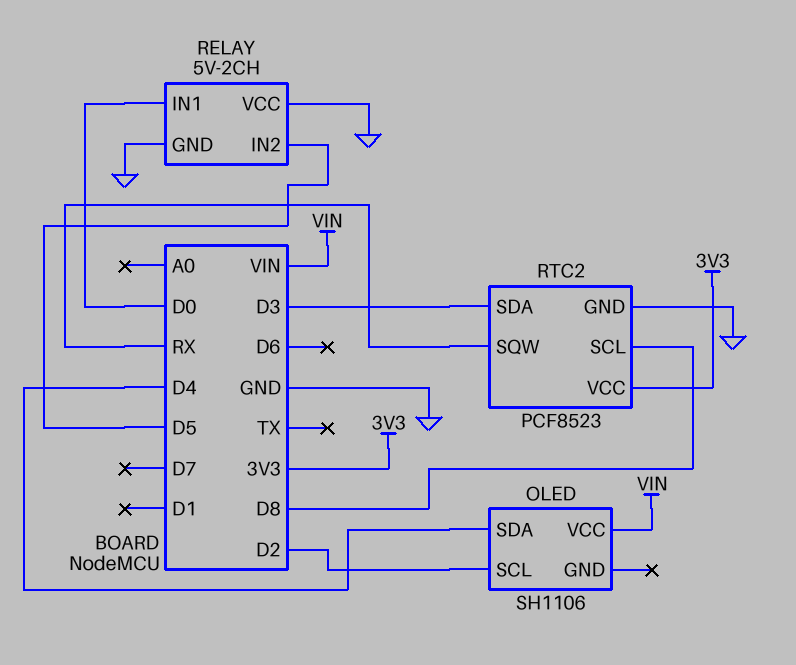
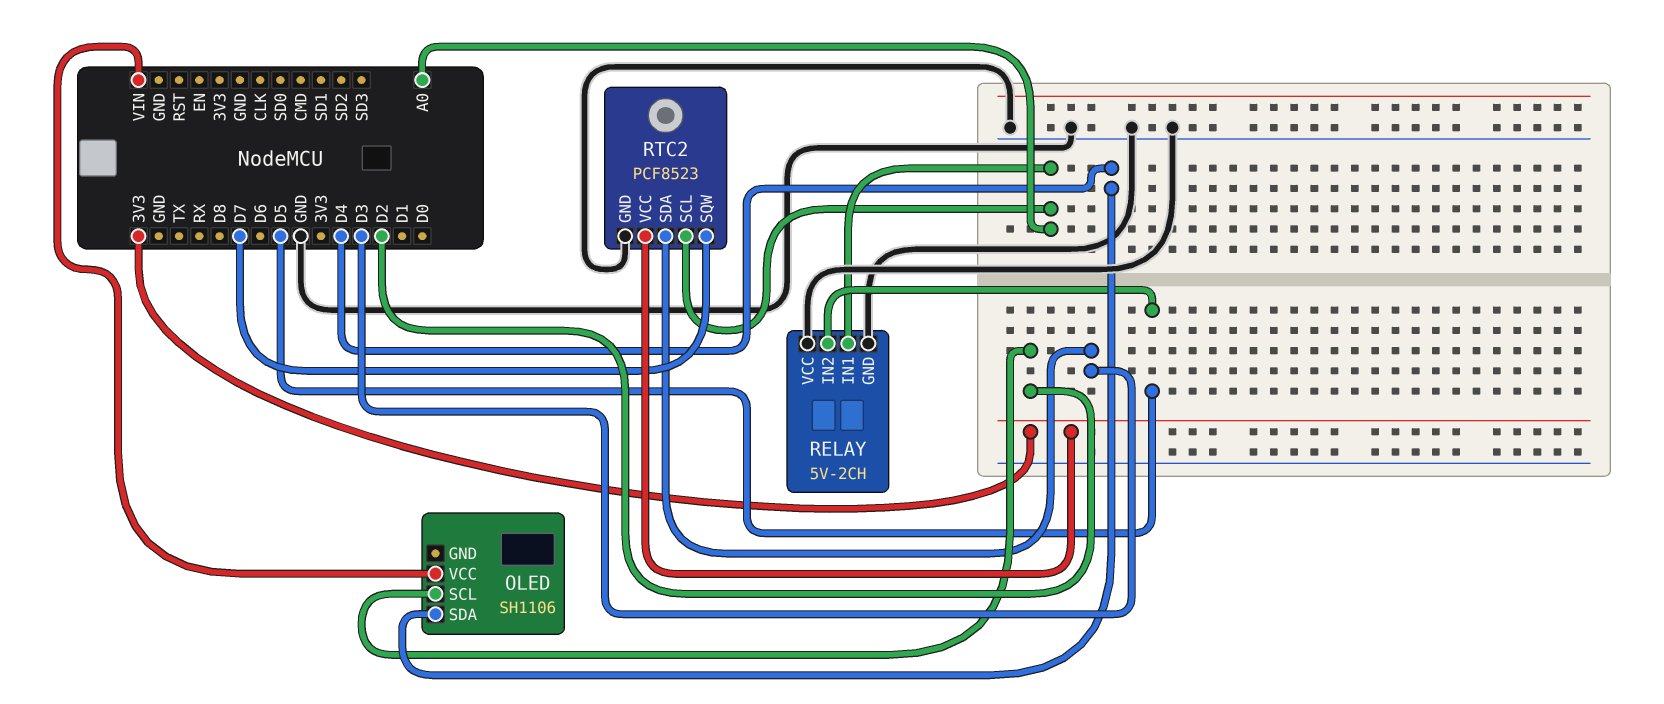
RELAY pin IN1: D0 -> A0
RTC2 pin SCL: D8 -> A0
RTC2 pin SQW: RX -> D7

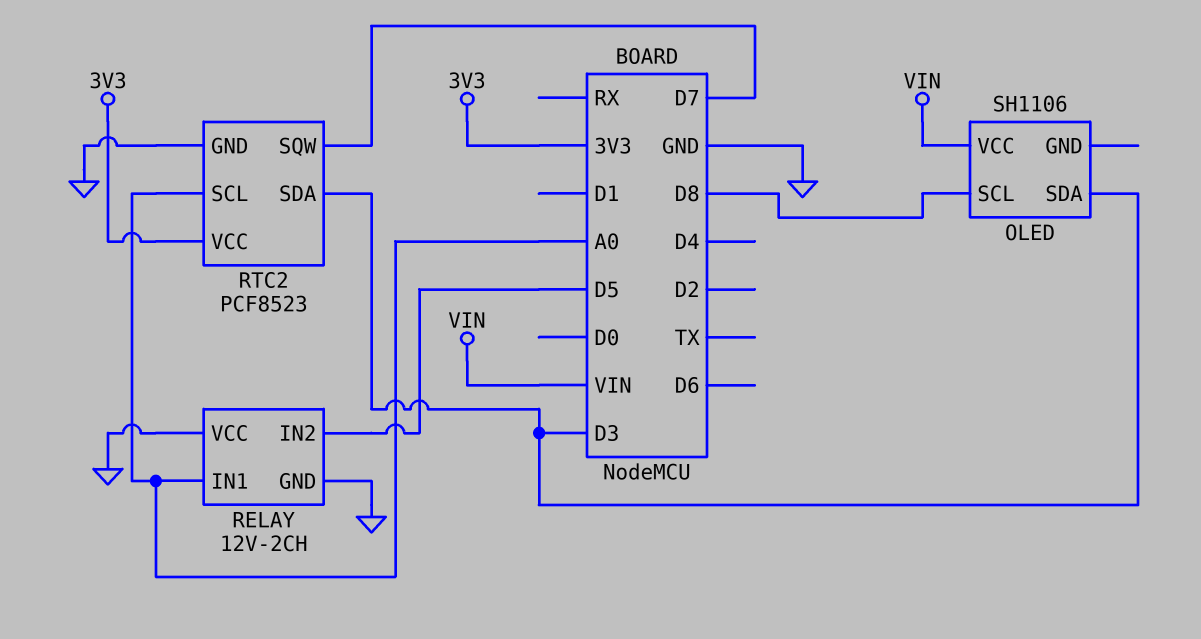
OLED pin SCL: D2 -> D8
OLED pin SDA: D4 -> D3
RELAY: 5V-2CH -> 12V-2CH

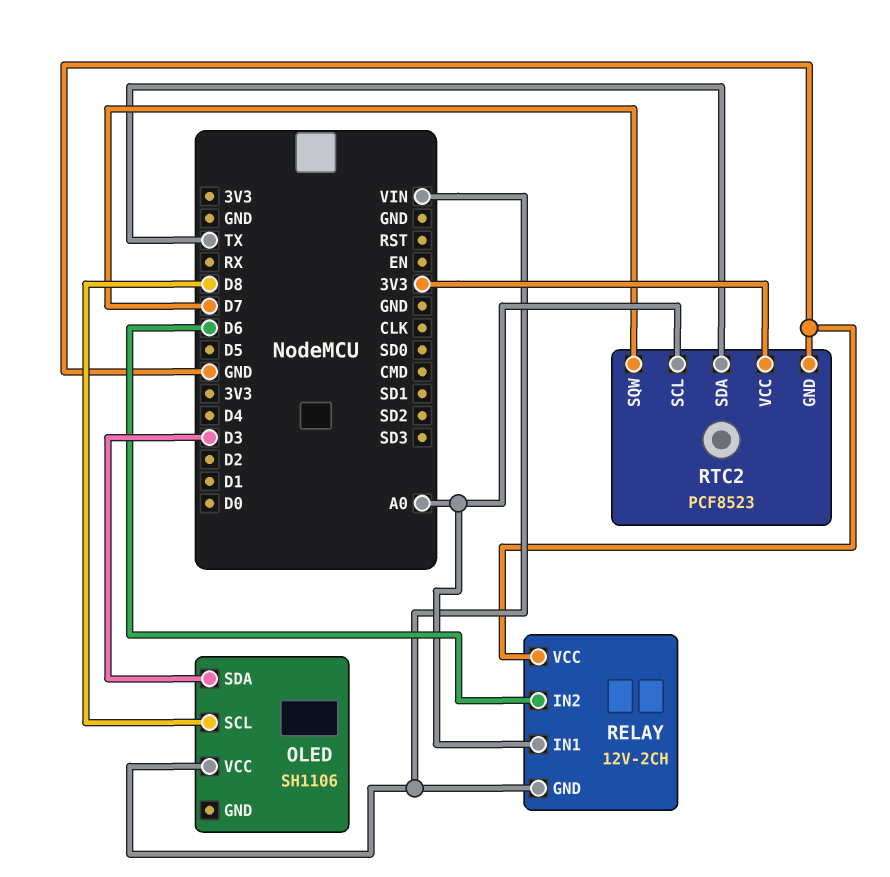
RELAY pin GND: GND -> VIN
RELAY pin IN2: D5 -> D6
RTC2 pin SDA: D3 -> TX

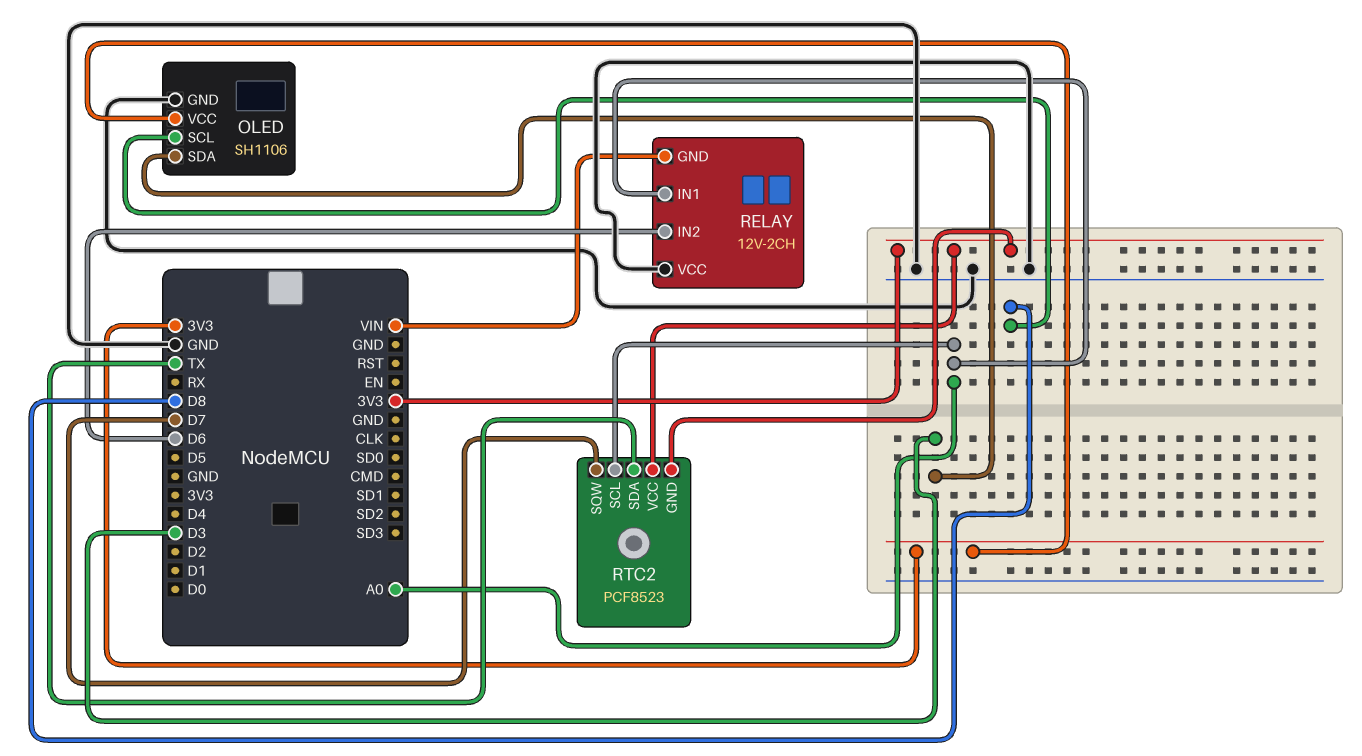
OLED pin GND: none -> GND
OLED pin VCC: VIN -> 3V3
RTC2 pin GND: GND -> 3V3

